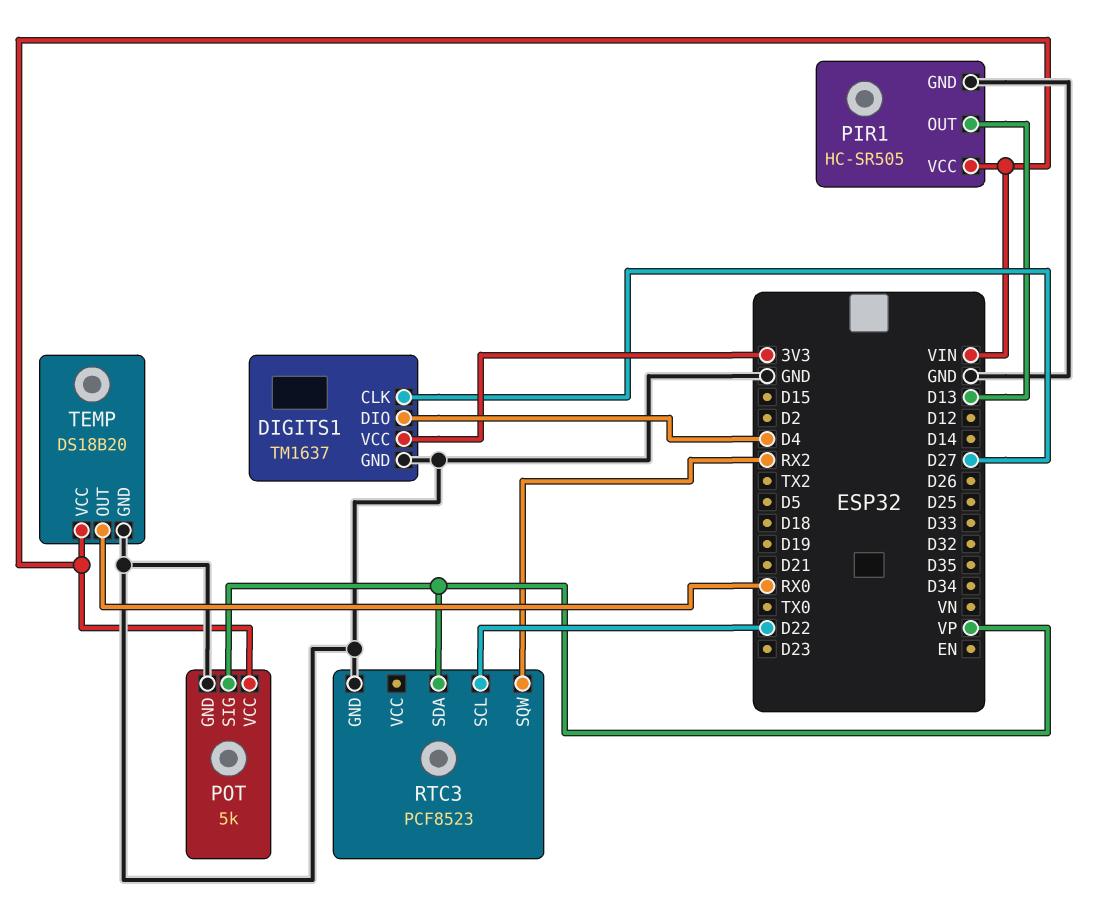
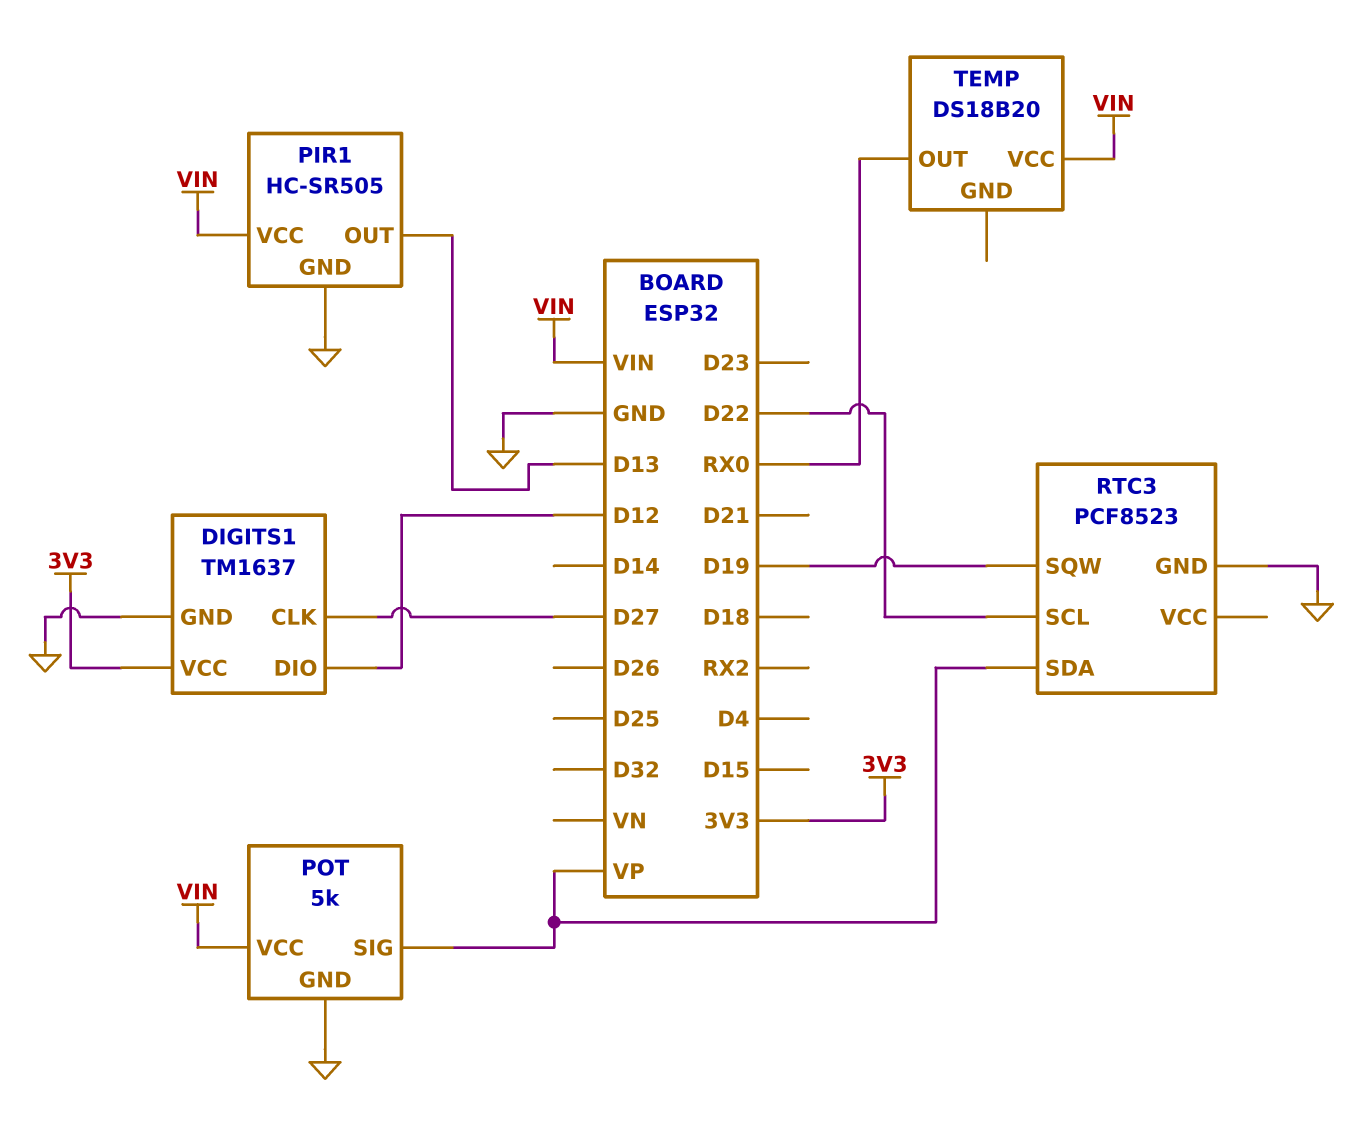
DIGITS1 pin DIO: D4 -> D12
RTC3 pin SQW: RX2 -> D19
TEMP pin GND: GND -> none

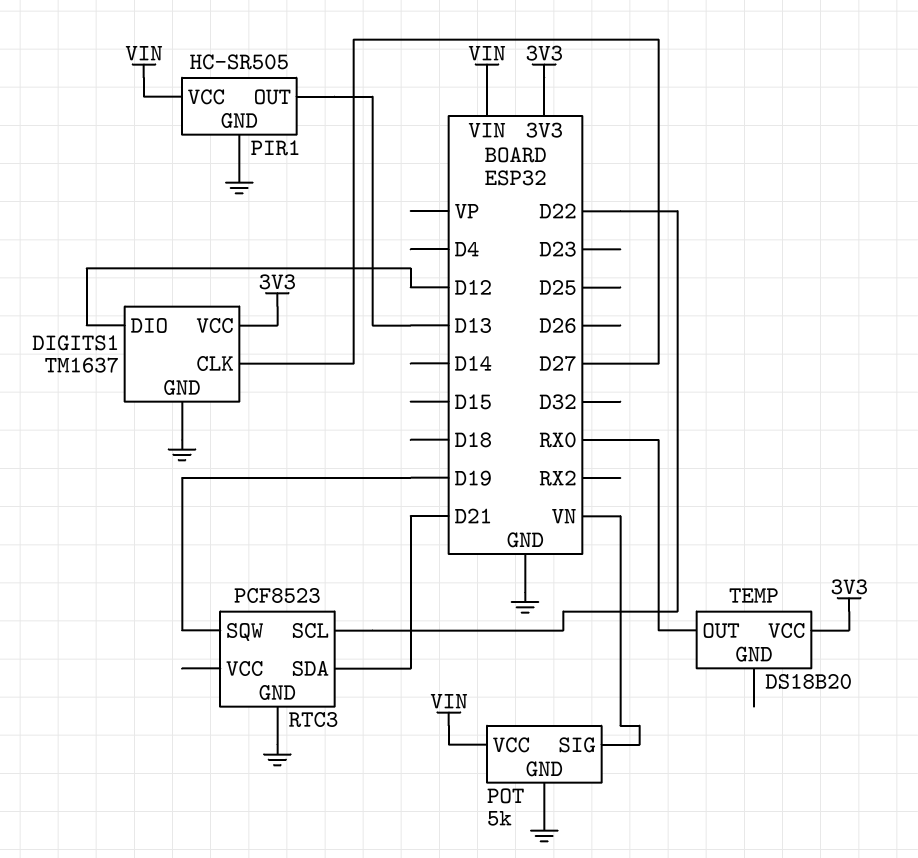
POT pin SIG: VP -> VN
RTC3 pin SDA: VP -> D21
TEMP pin VCC: VIN -> 3V3

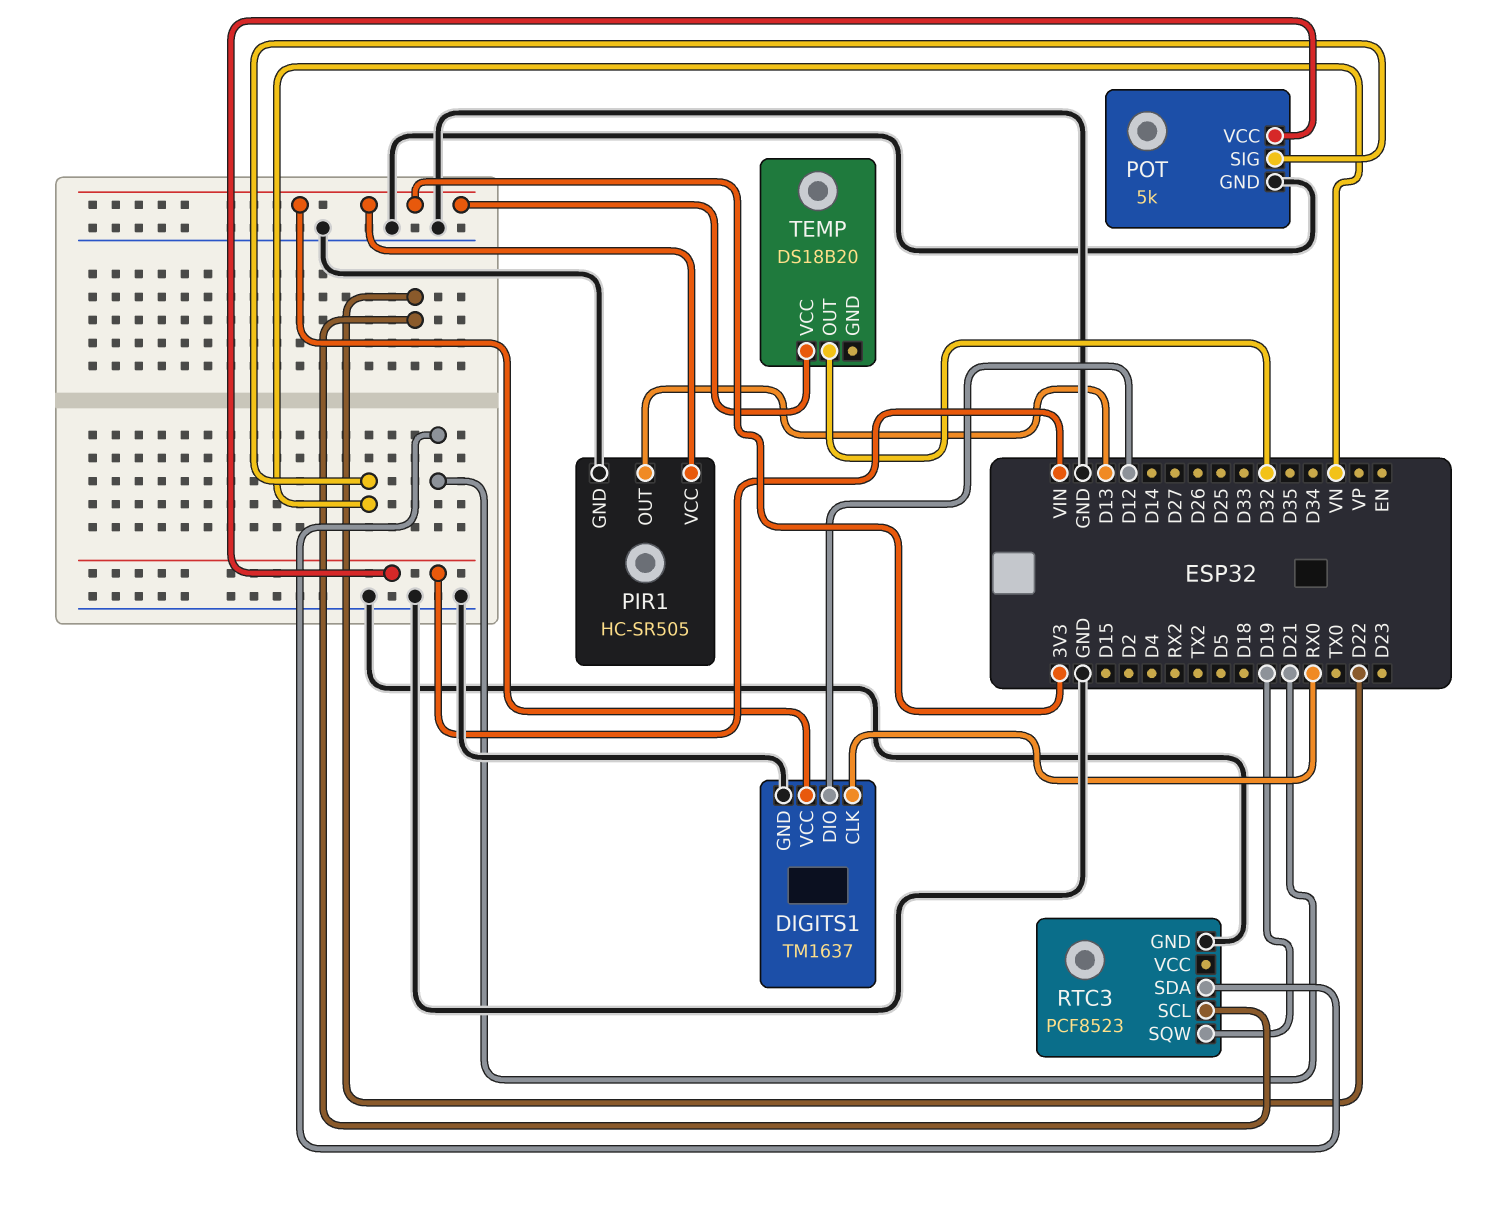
DIGITS1 pin CLK: D27 -> RX0
PIR1 pin VCC: VIN -> 3V3
TEMP pin OUT: RX0 -> D32

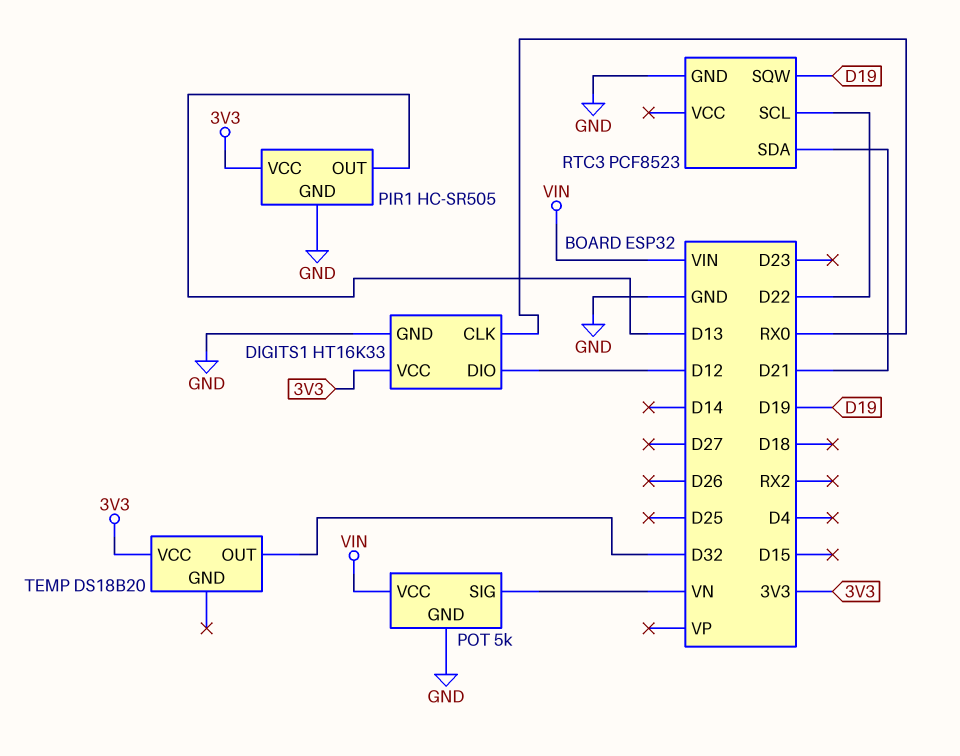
DIGITS1: TM1637 -> HT16K33

